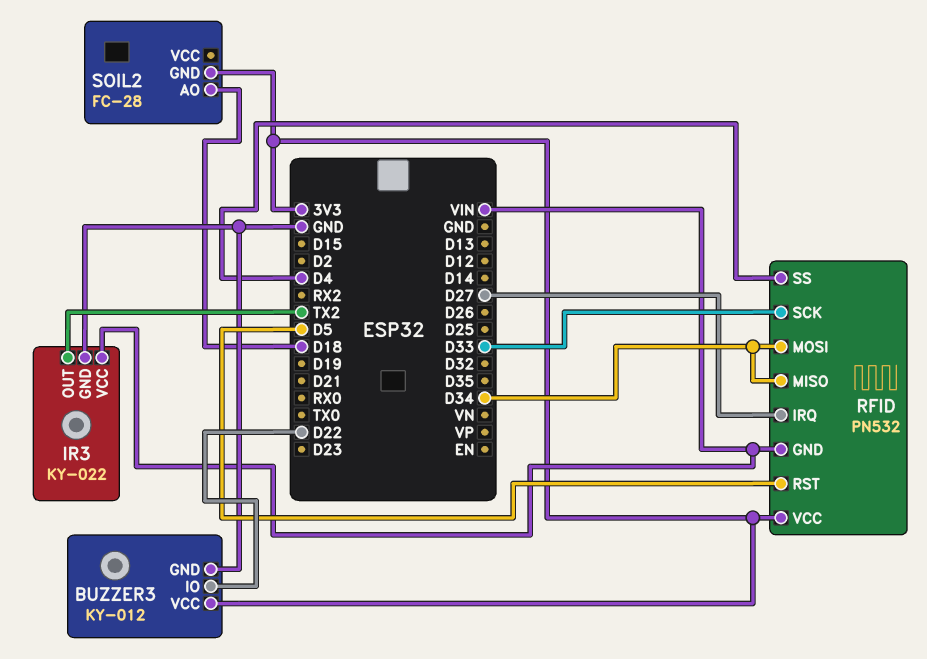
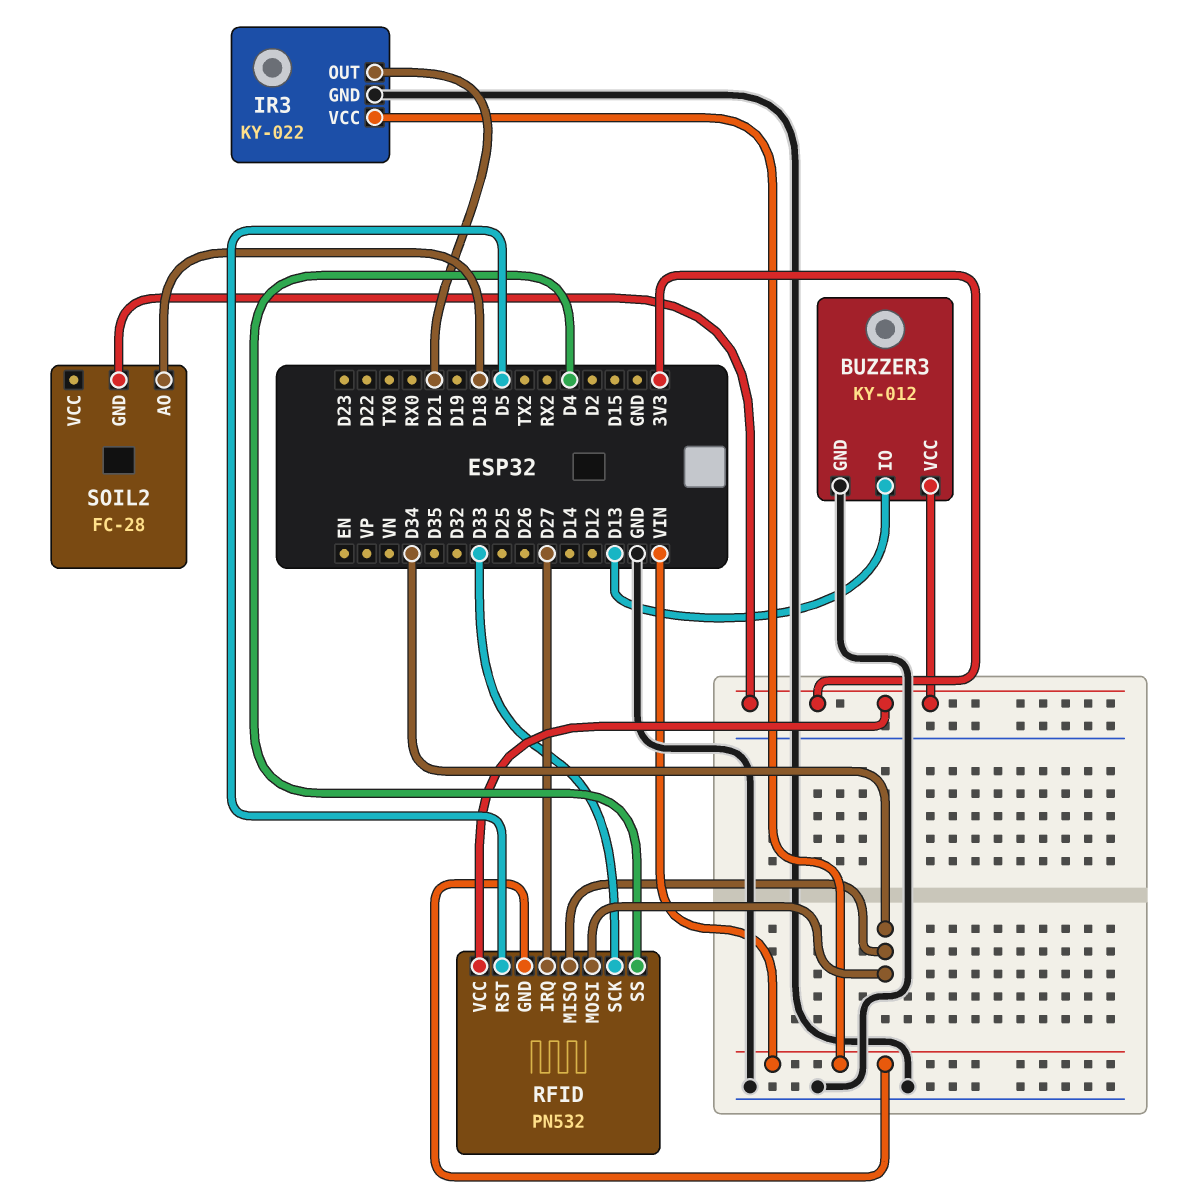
BUZZER3 pin IO: D22 -> D13
IR3 pin OUT: TX2 -> D21

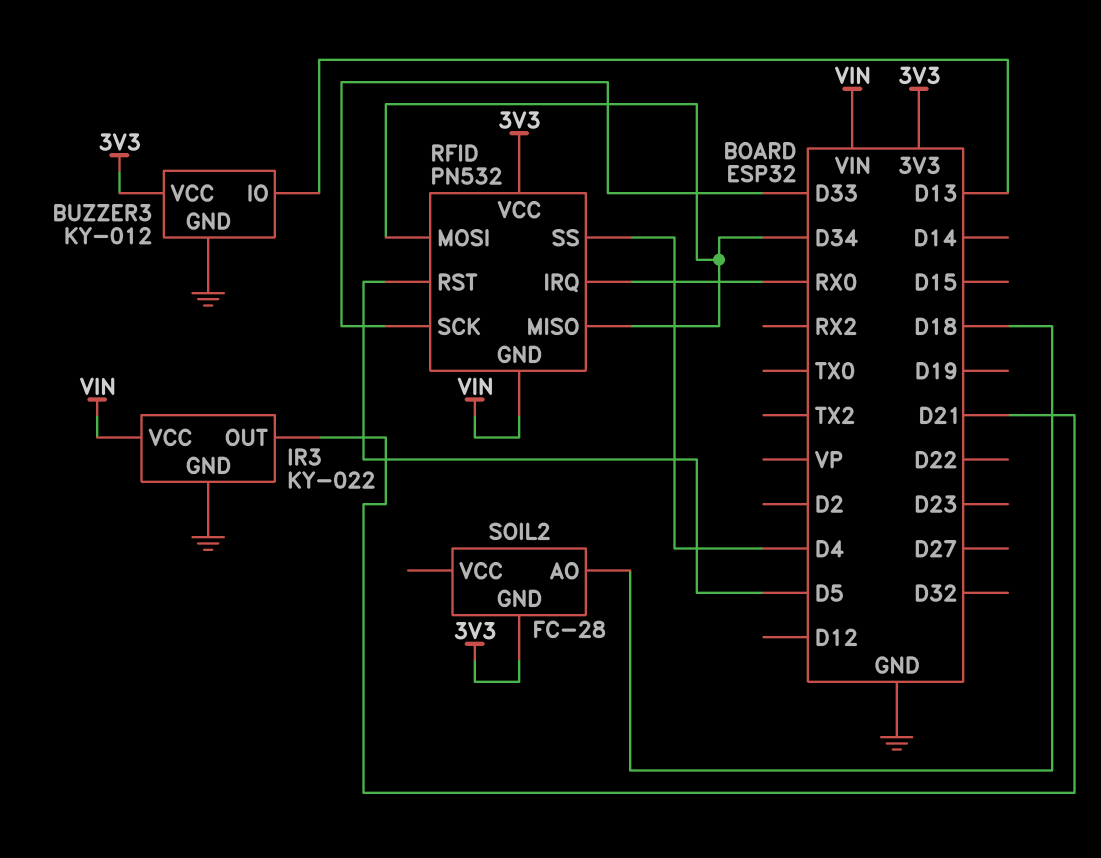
RFID pin IRQ: D27 -> RX0

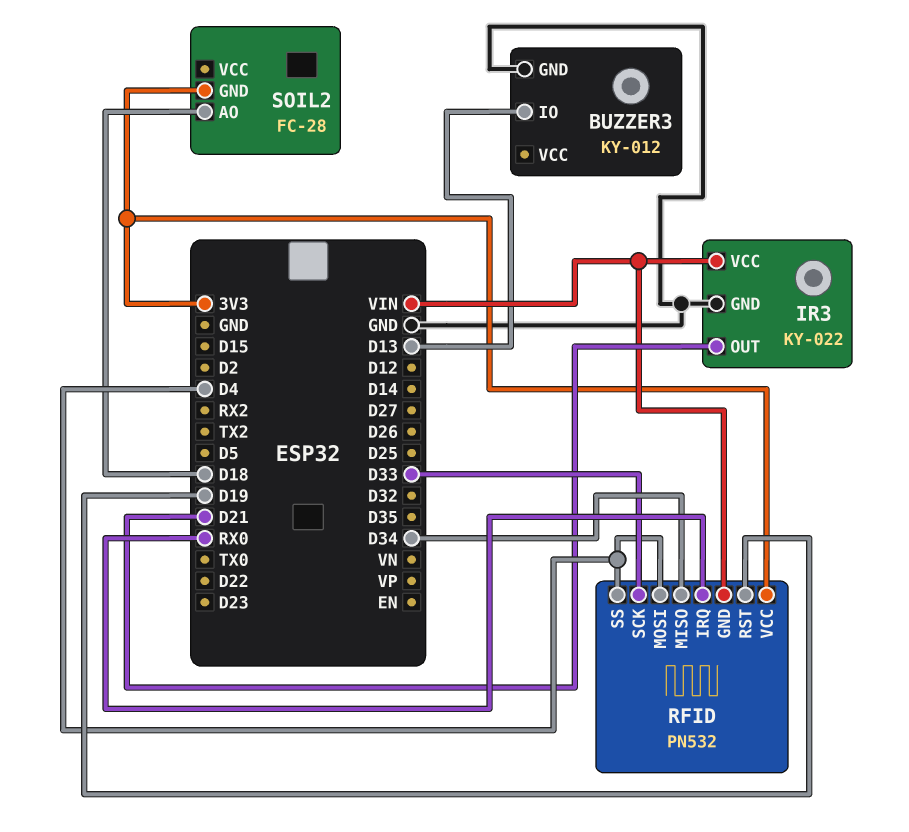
BUZZER3 pin VCC: 3V3 -> none
RFID pin MOSI: D34 -> D4
RFID pin RST: D5 -> D19

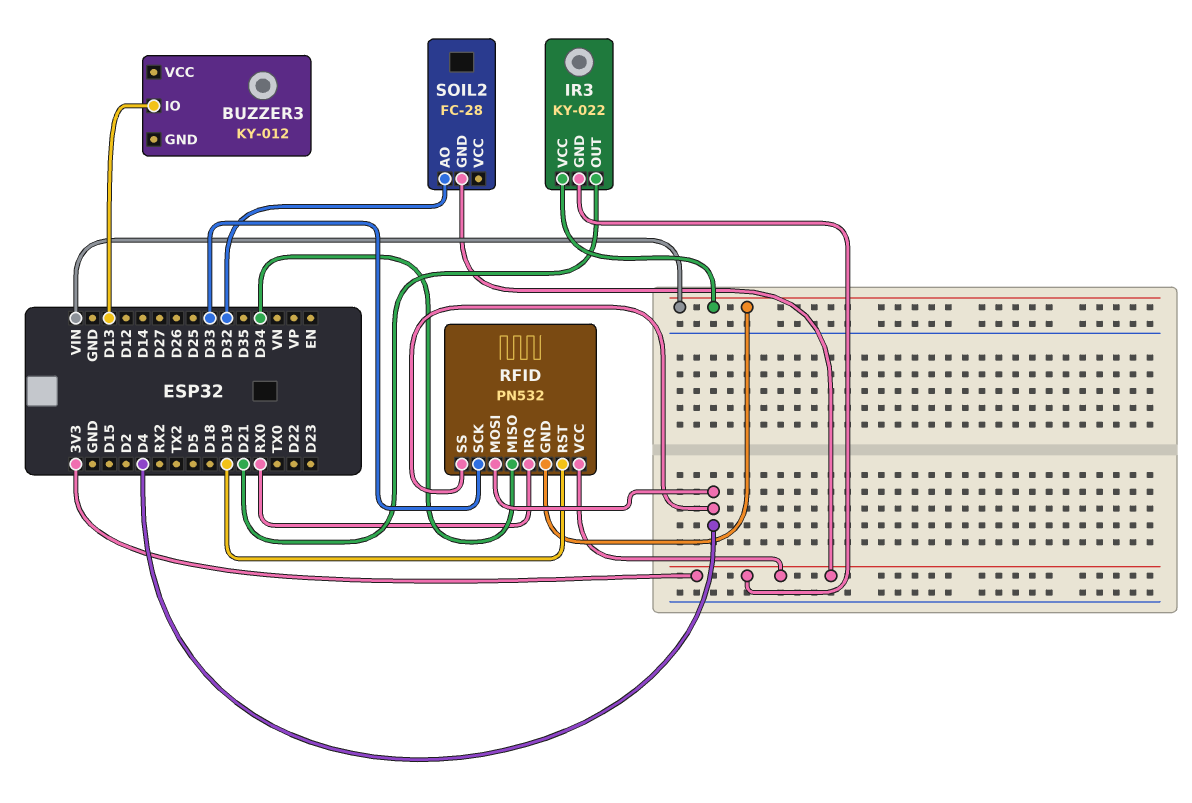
BUZZER3 pin GND: GND -> none
IR3 pin GND: GND -> 3V3
SOIL2 pin AO: D18 -> D32

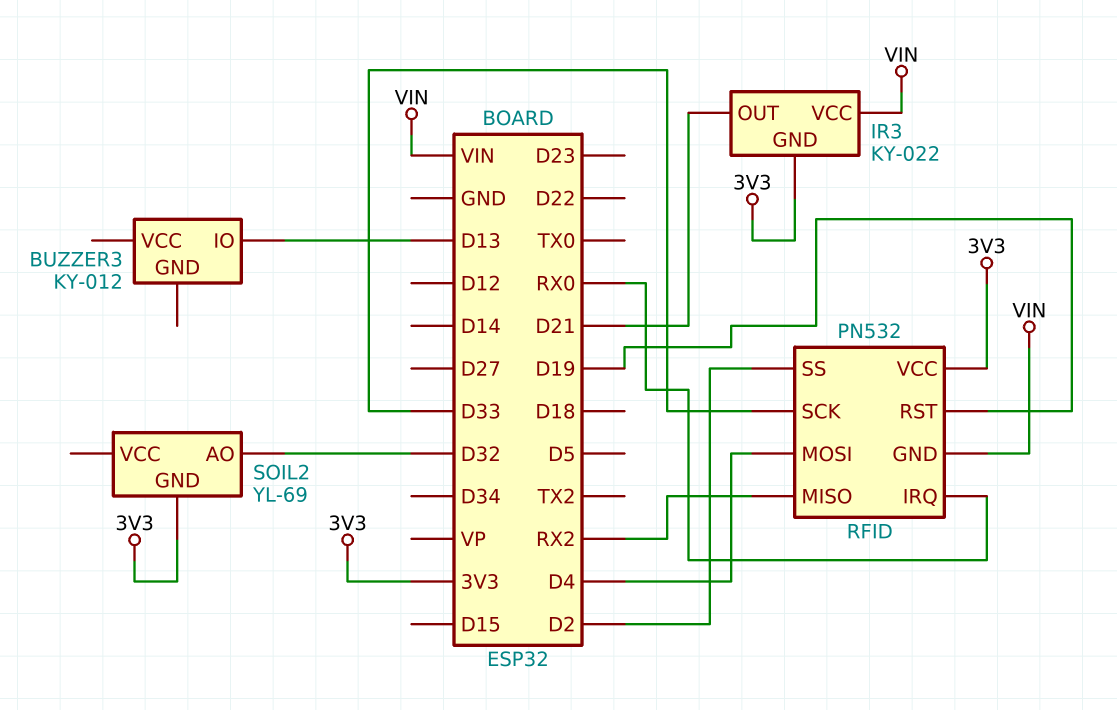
RFID pin MISO: D34 -> RX2
RFID pin SS: D4 -> D2
SOIL2: FC-28 -> YL-69

